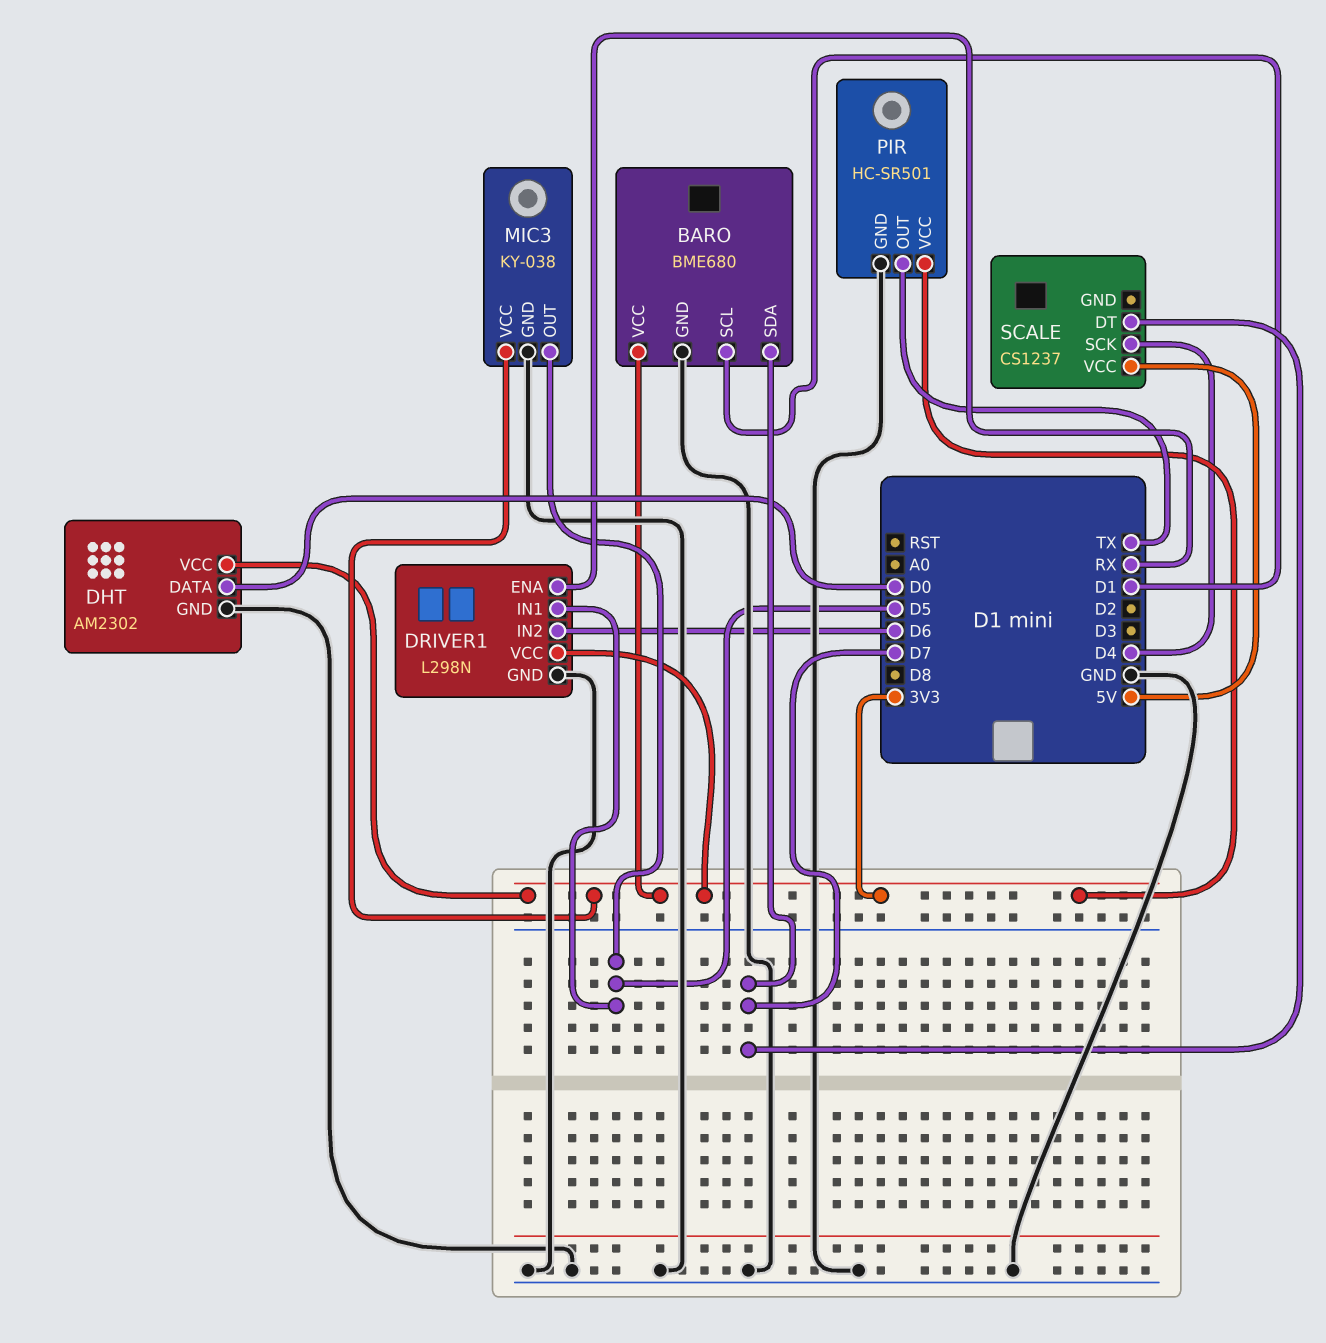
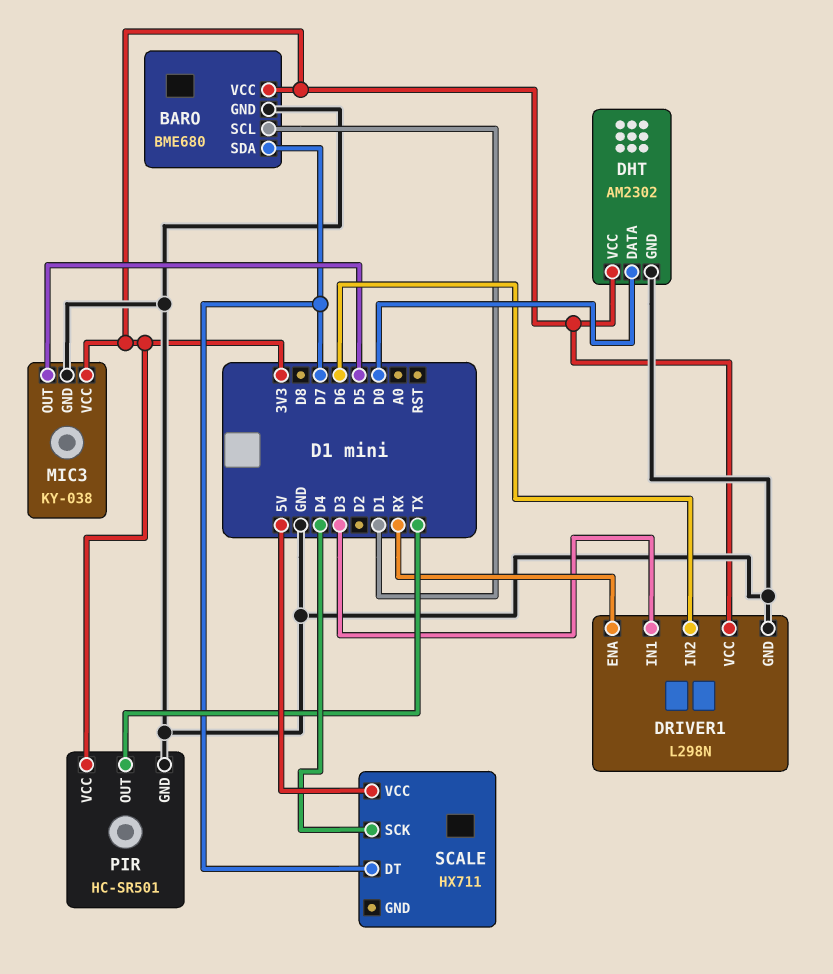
DRIVER1 pin IN1: D5 -> D3
SCALE: CS1237 -> HX711

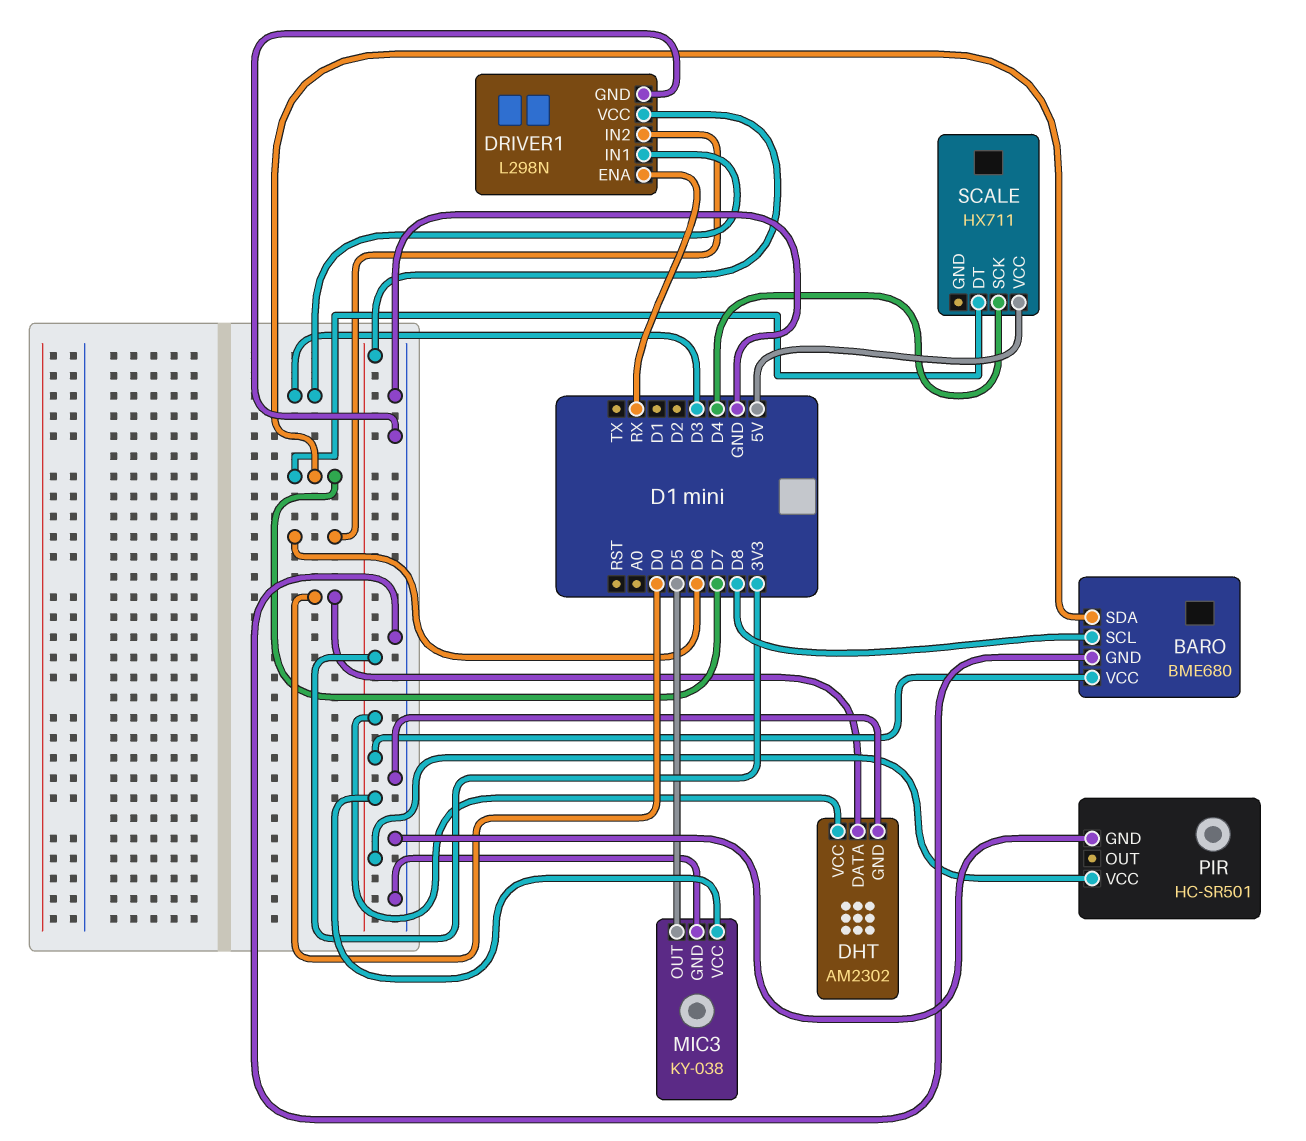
BARO pin SCL: D1 -> D8
PIR pin OUT: TX -> none

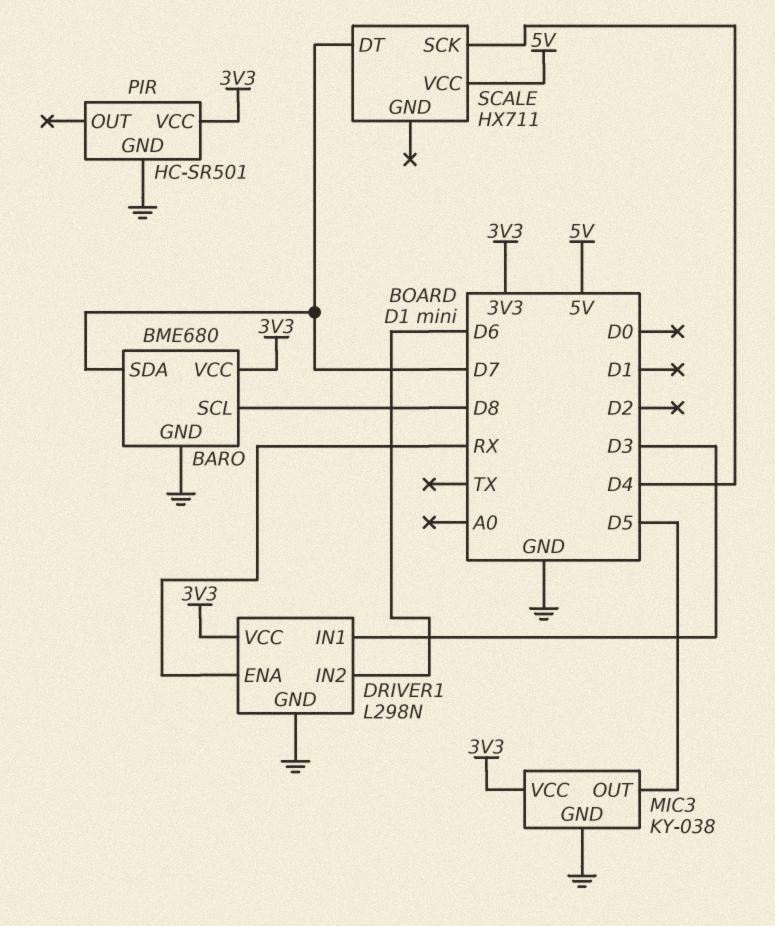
DHT: AM2302 -> none
DHT pin DATA: D0 -> none
DHT pin GND: GND -> none
DHT pin VCC: 3V3 -> none

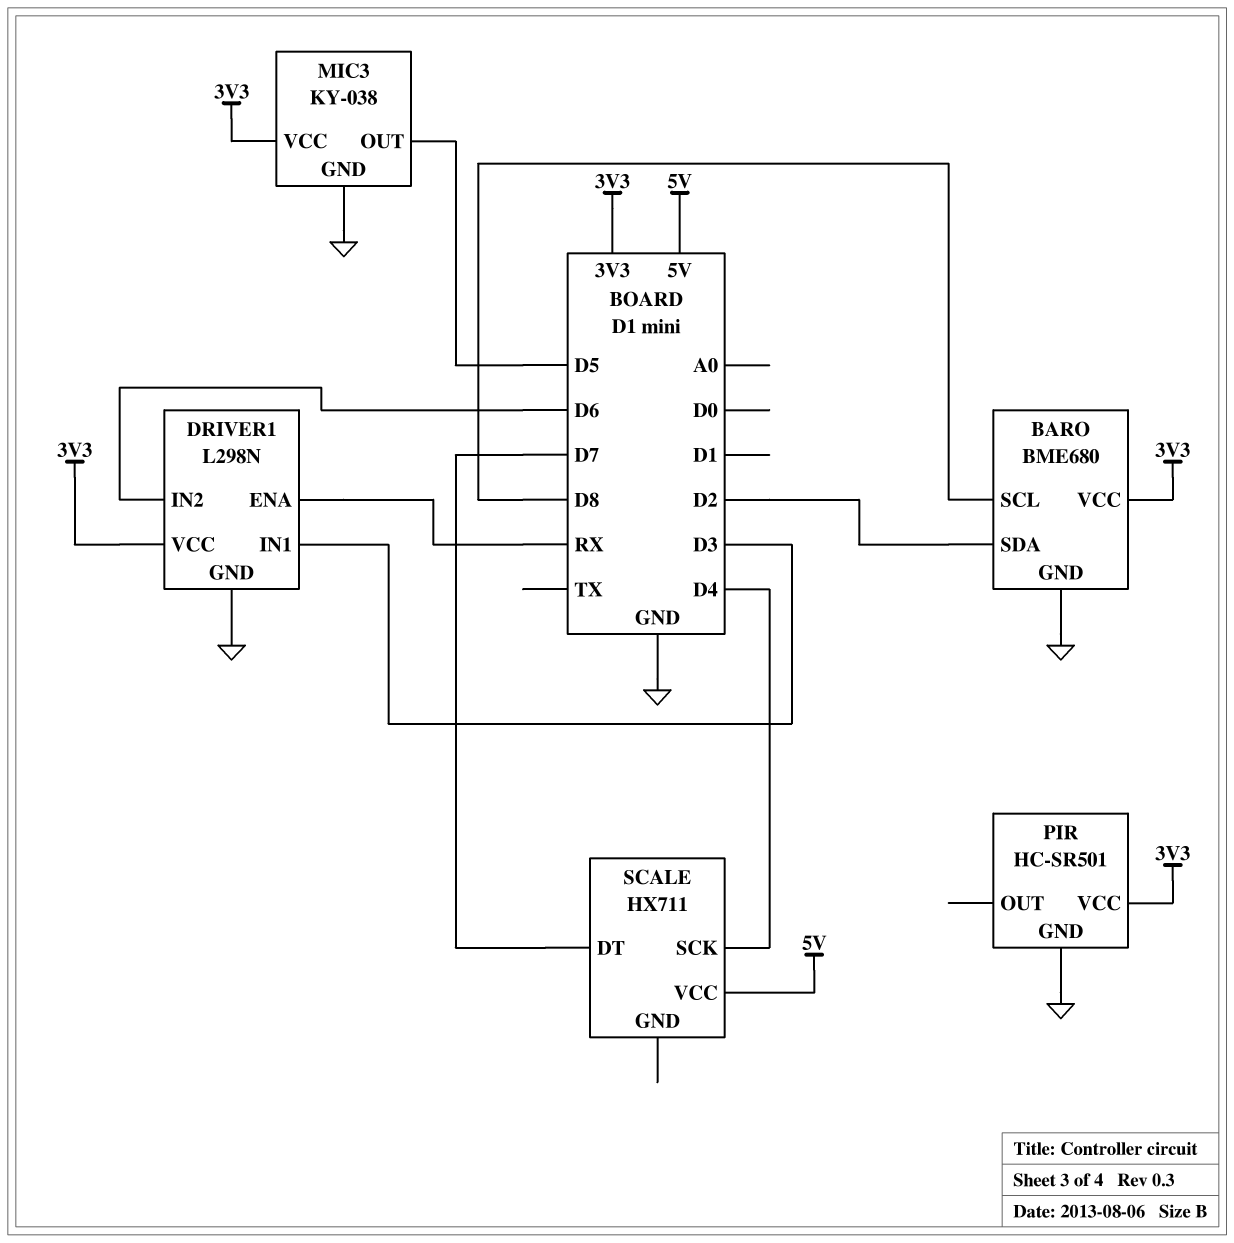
BARO pin SDA: D7 -> D2

